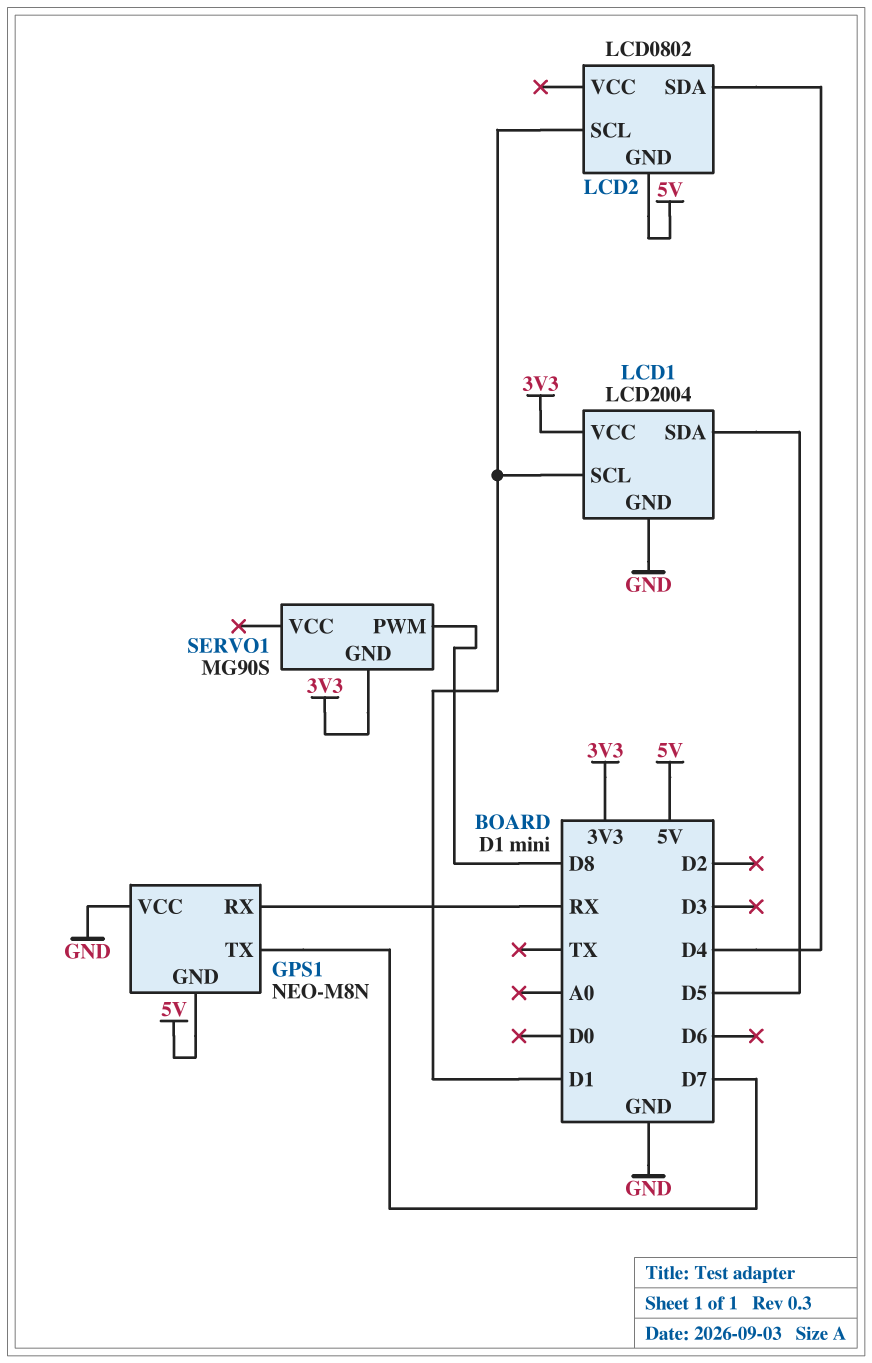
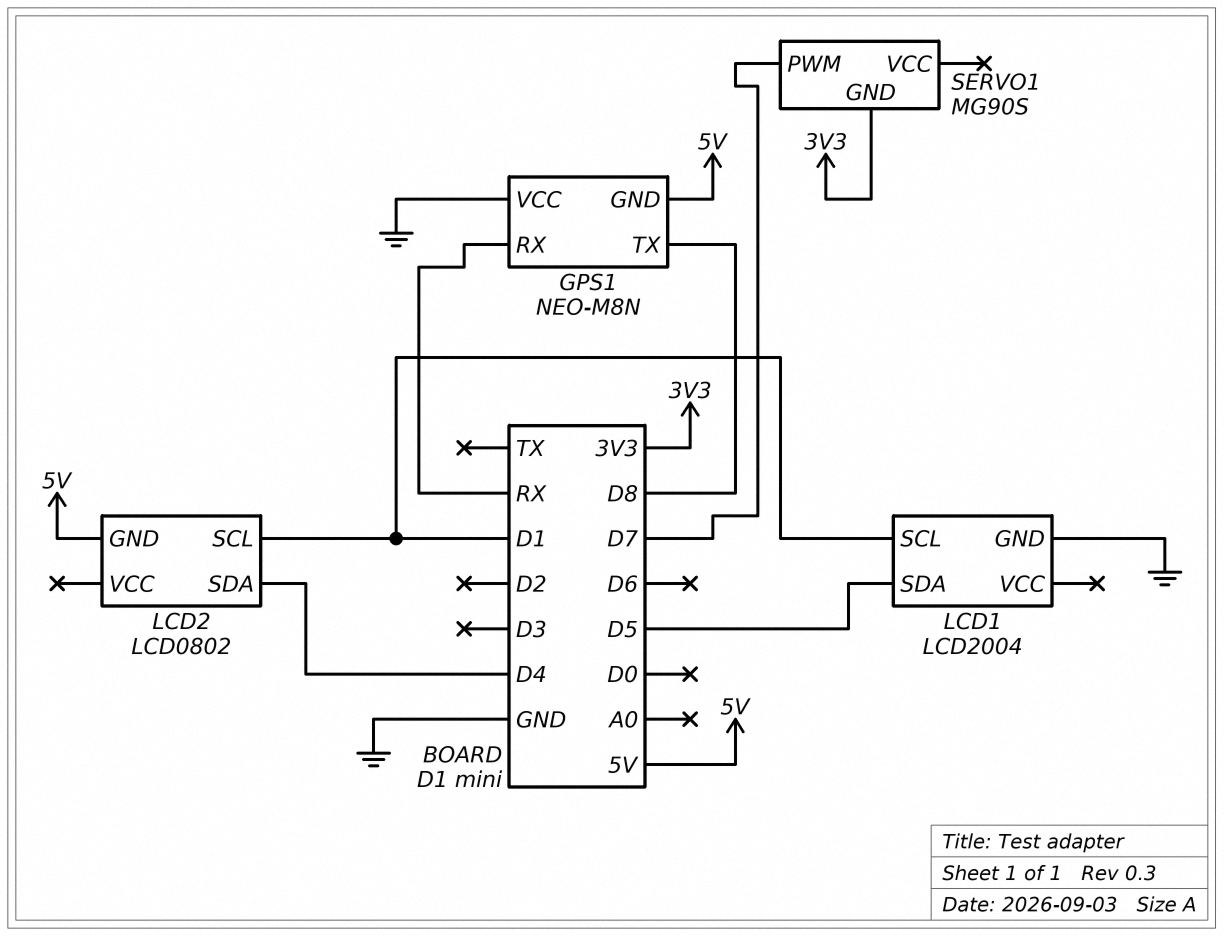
GPS1 pin TX: D7 -> D8
LCD1 pin VCC: 3V3 -> none
SERVO1 pin PWM: D8 -> D7

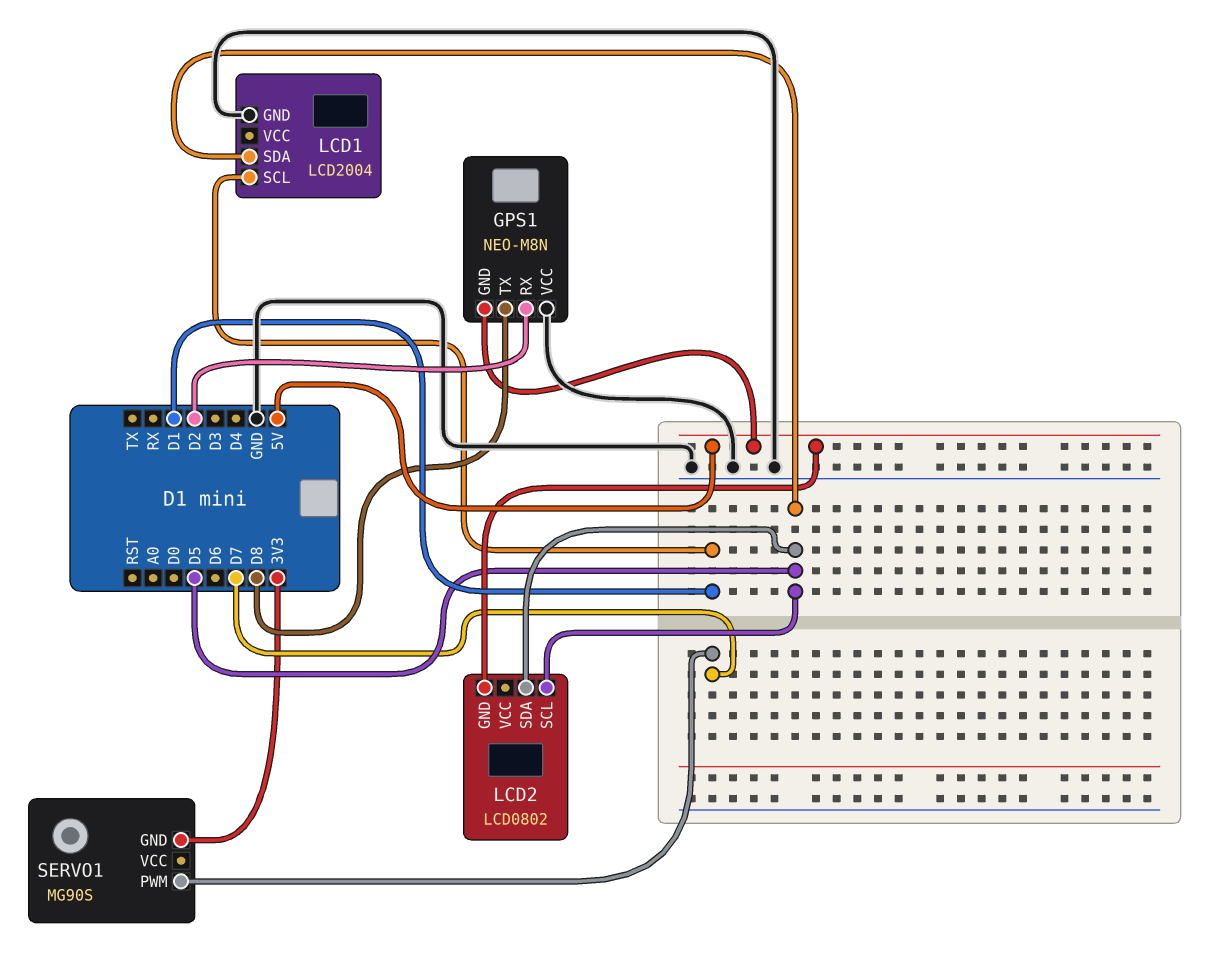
GPS1 pin RX: RX -> D2
LCD2 pin SCL: D1 -> D5
LCD2 pin SDA: D4 -> D5

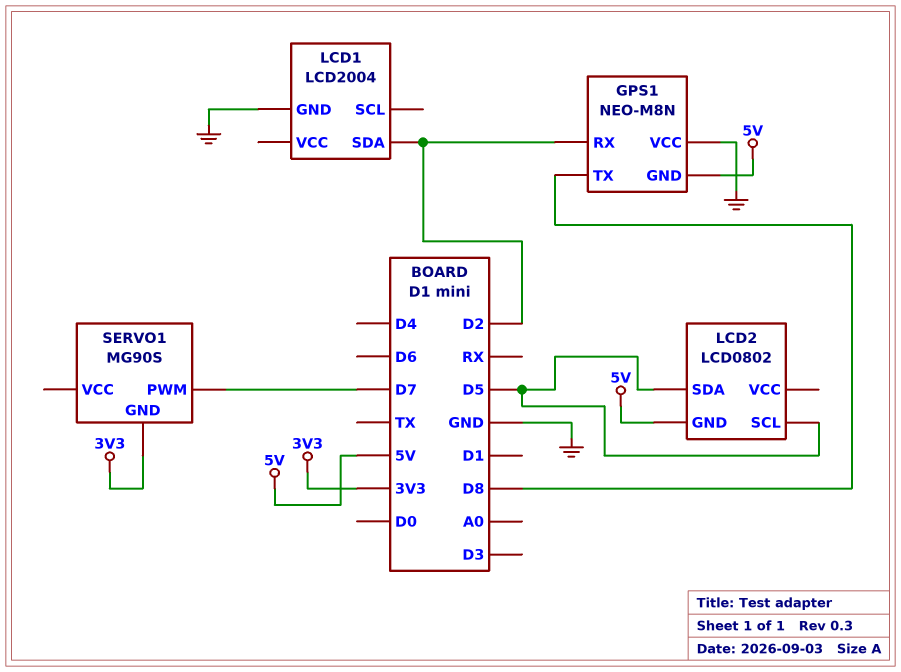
LCD1 pin SCL: D1 -> none
LCD1 pin SDA: D5 -> D2

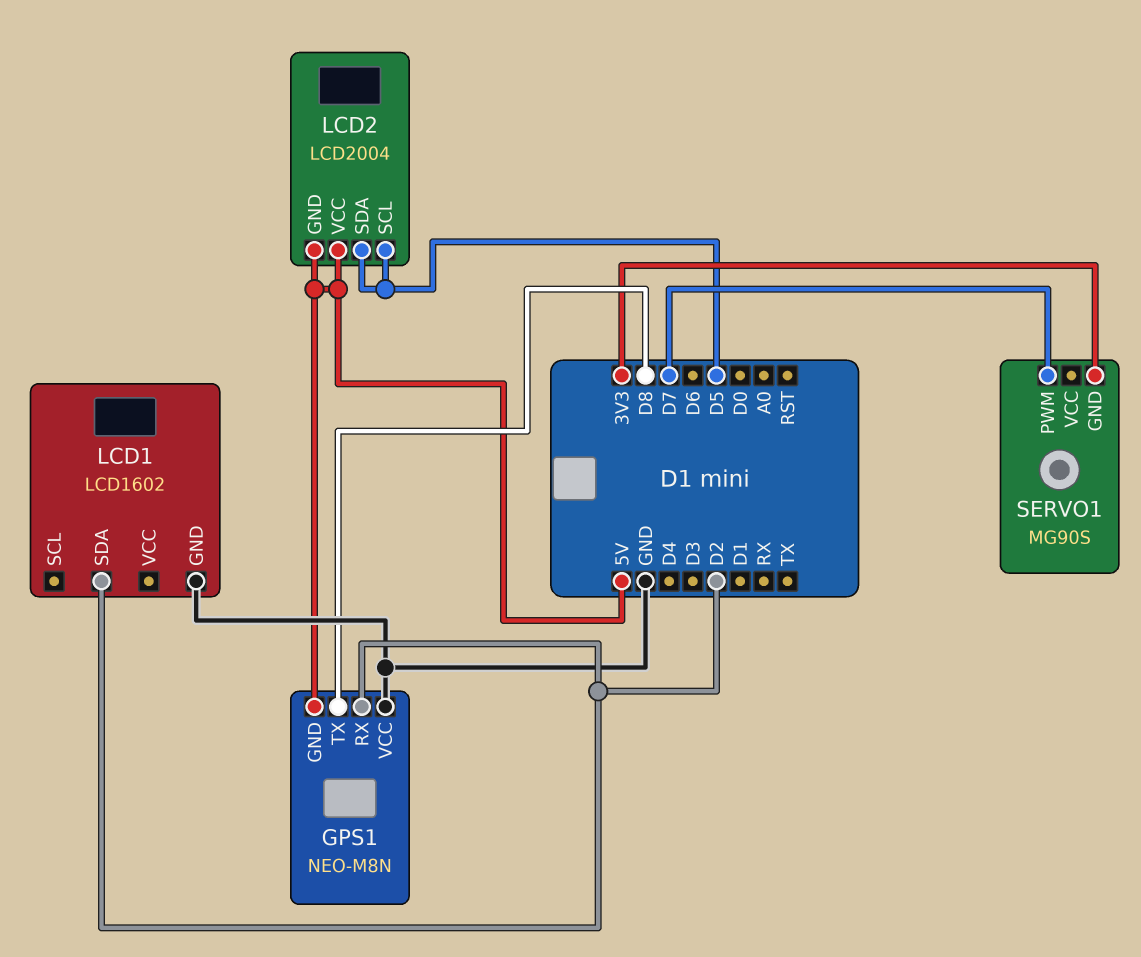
LCD1: LCD2004 -> LCD1602
LCD2: LCD0802 -> LCD2004
LCD2 pin VCC: none -> 5V

